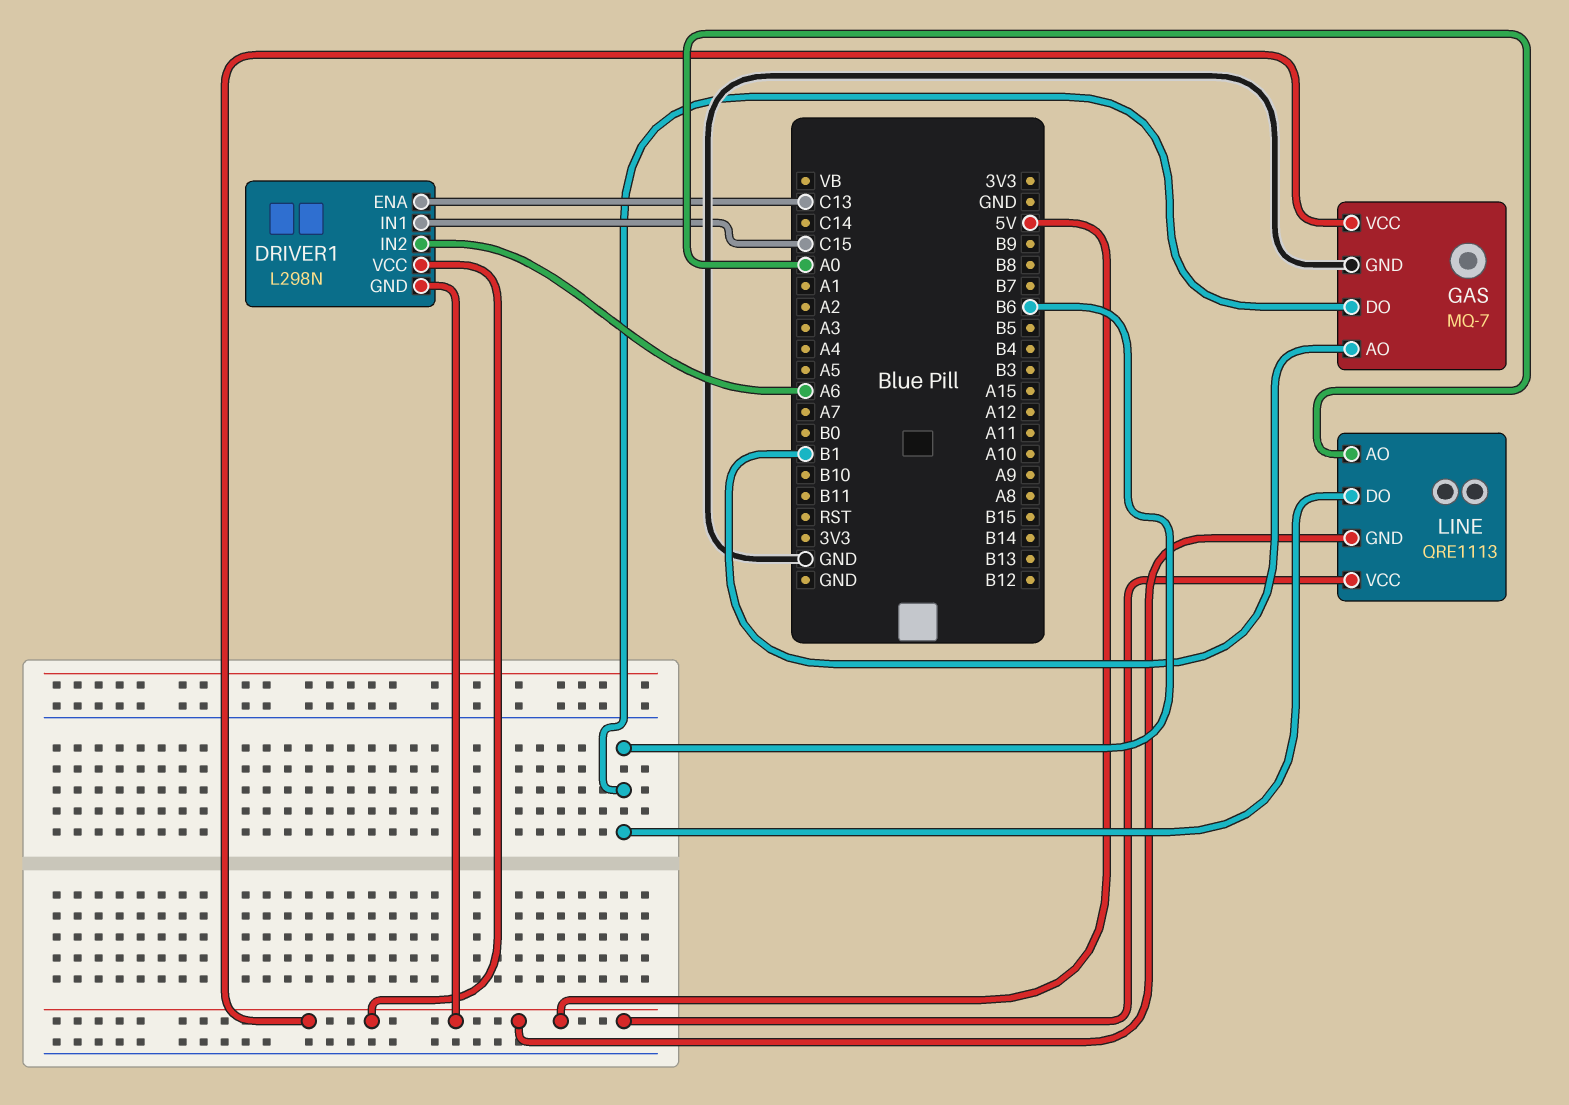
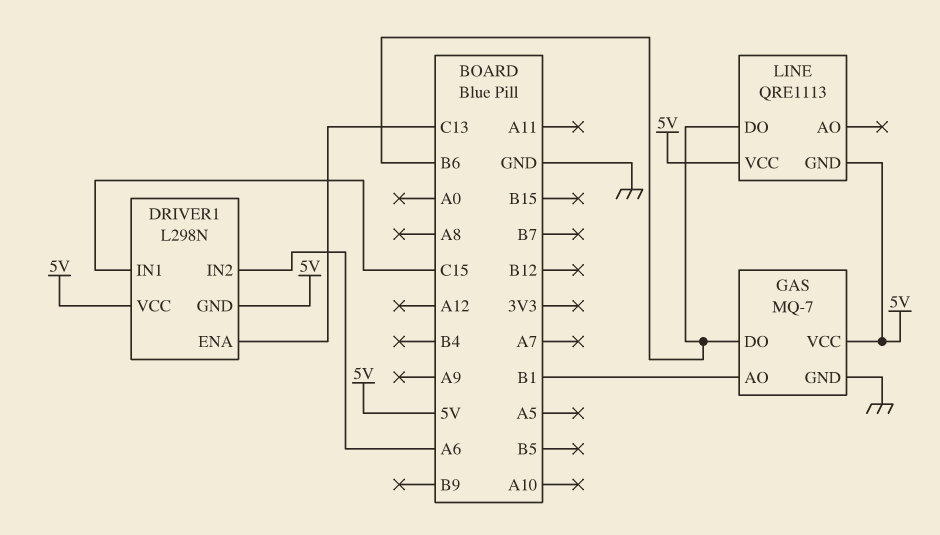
LINE pin AO: A0 -> none

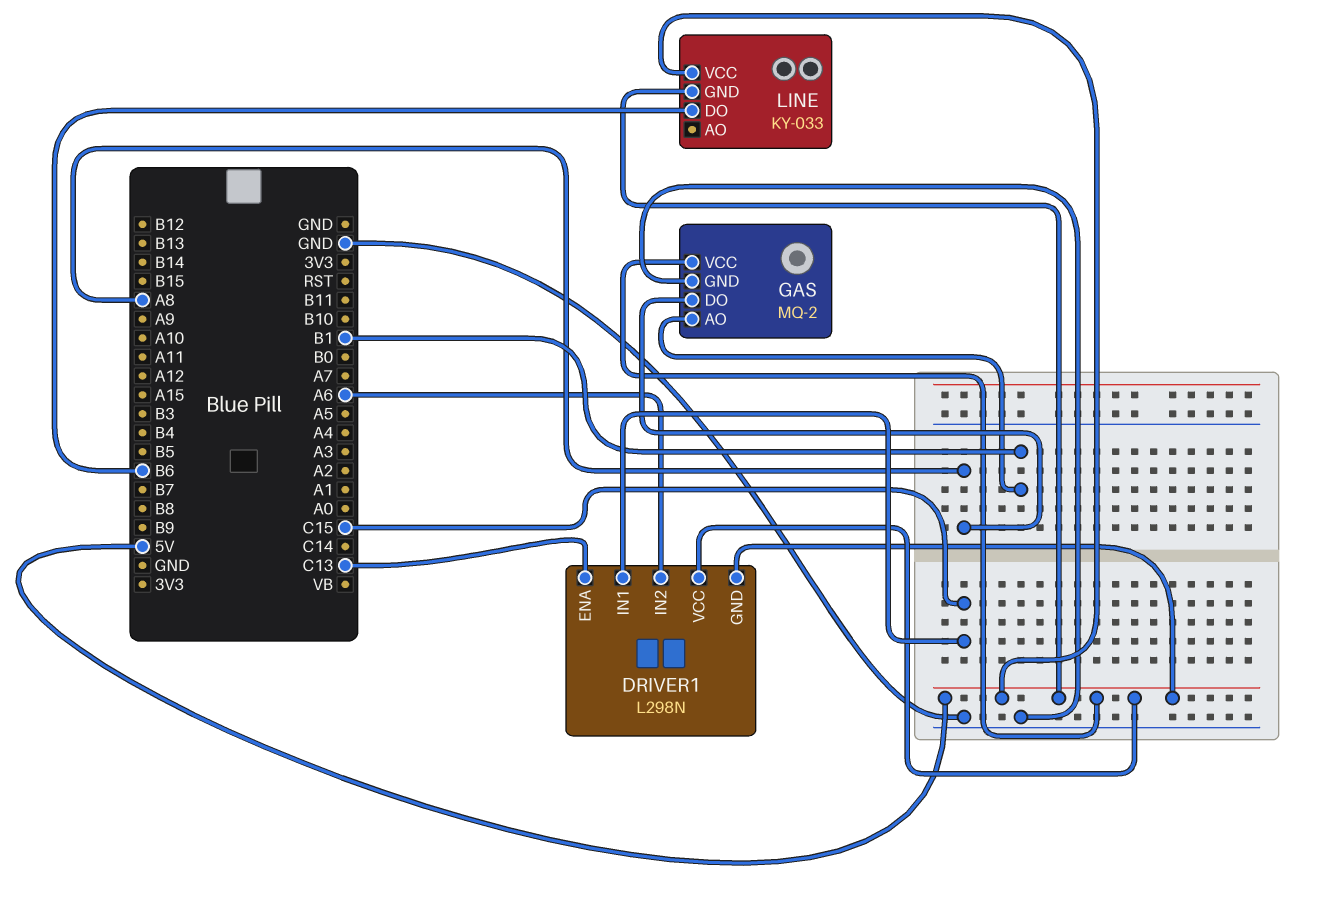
GAS: MQ-7 -> MQ-2
GAS pin DO: B6 -> A8
LINE: QRE1113 -> KY-033

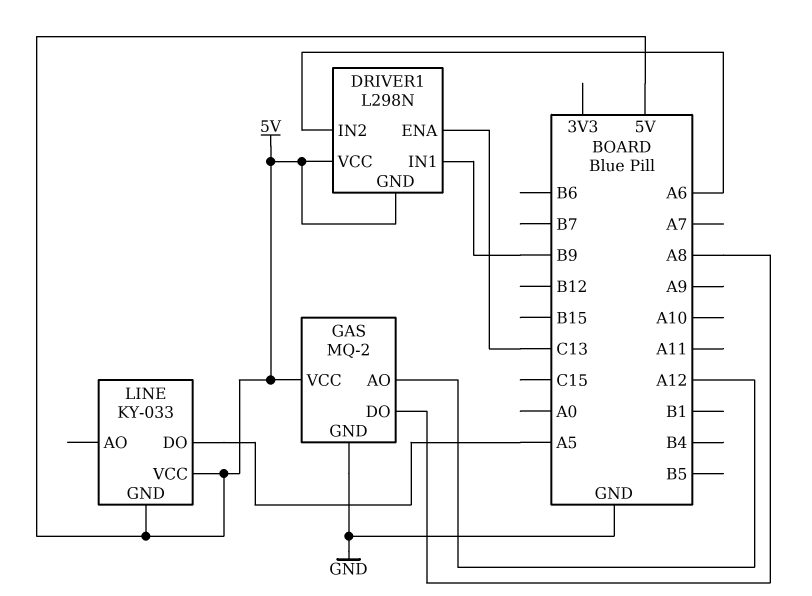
DRIVER1 pin IN1: C15 -> B9
GAS pin AO: B1 -> A12
LINE pin DO: B6 -> A5

